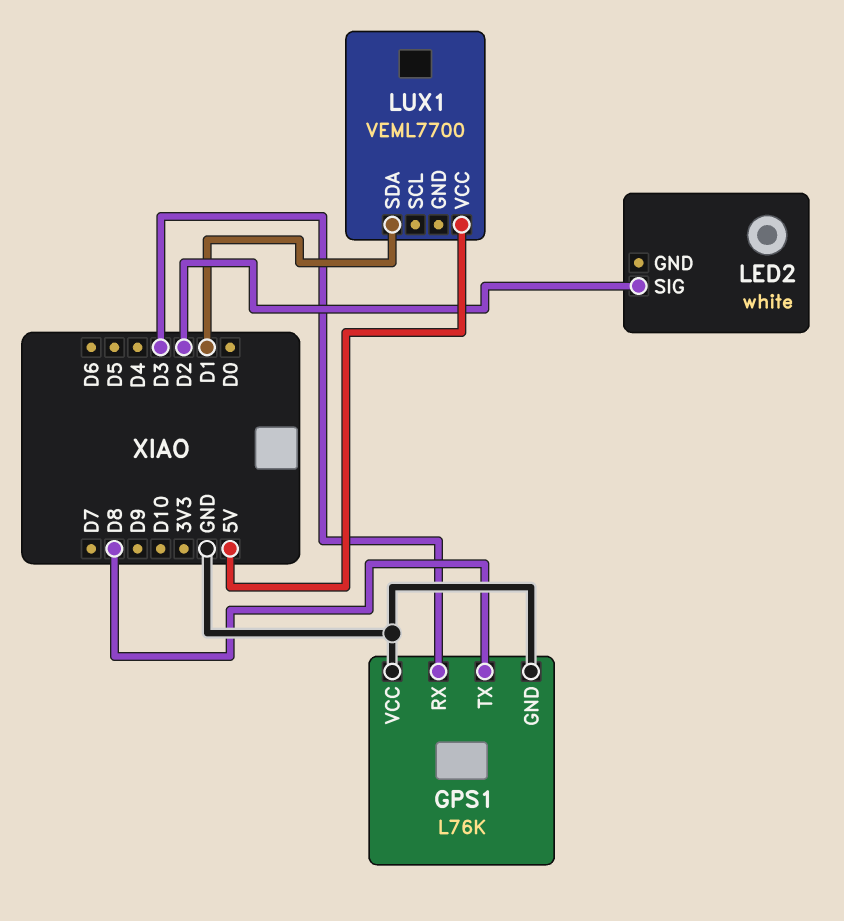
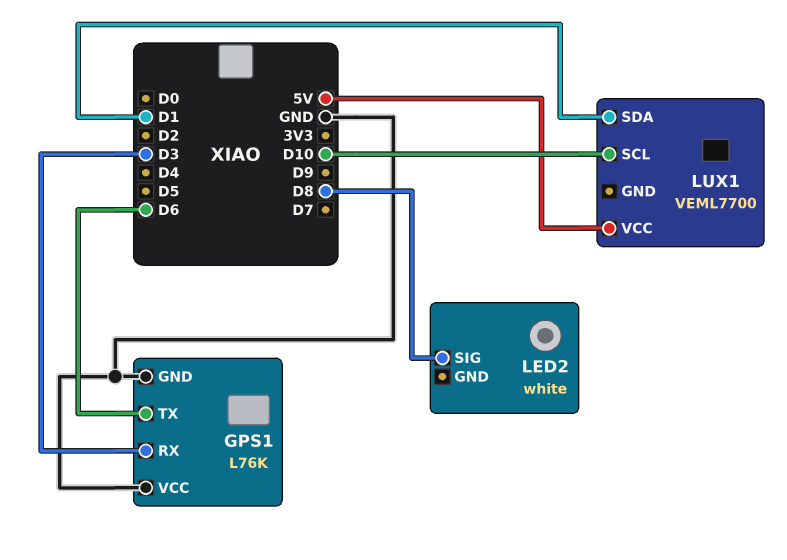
GPS1 pin TX: D8 -> D6
LED2 pin SIG: D2 -> D8
LUX1 pin SCL: none -> D10

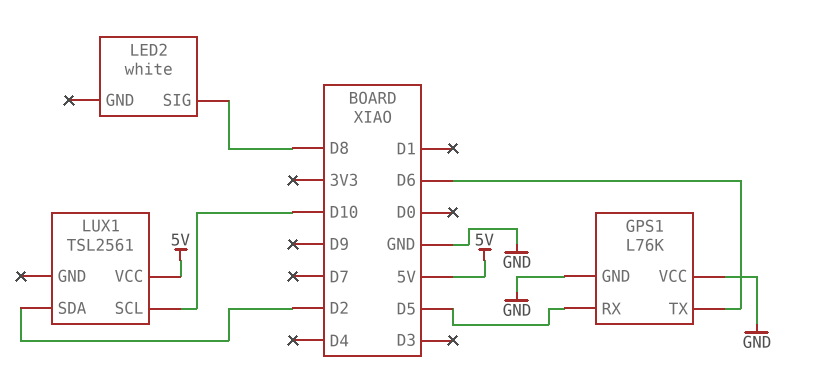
GPS1 pin RX: D3 -> D5
LUX1: VEML7700 -> TSL2561
LUX1 pin SDA: D1 -> D2

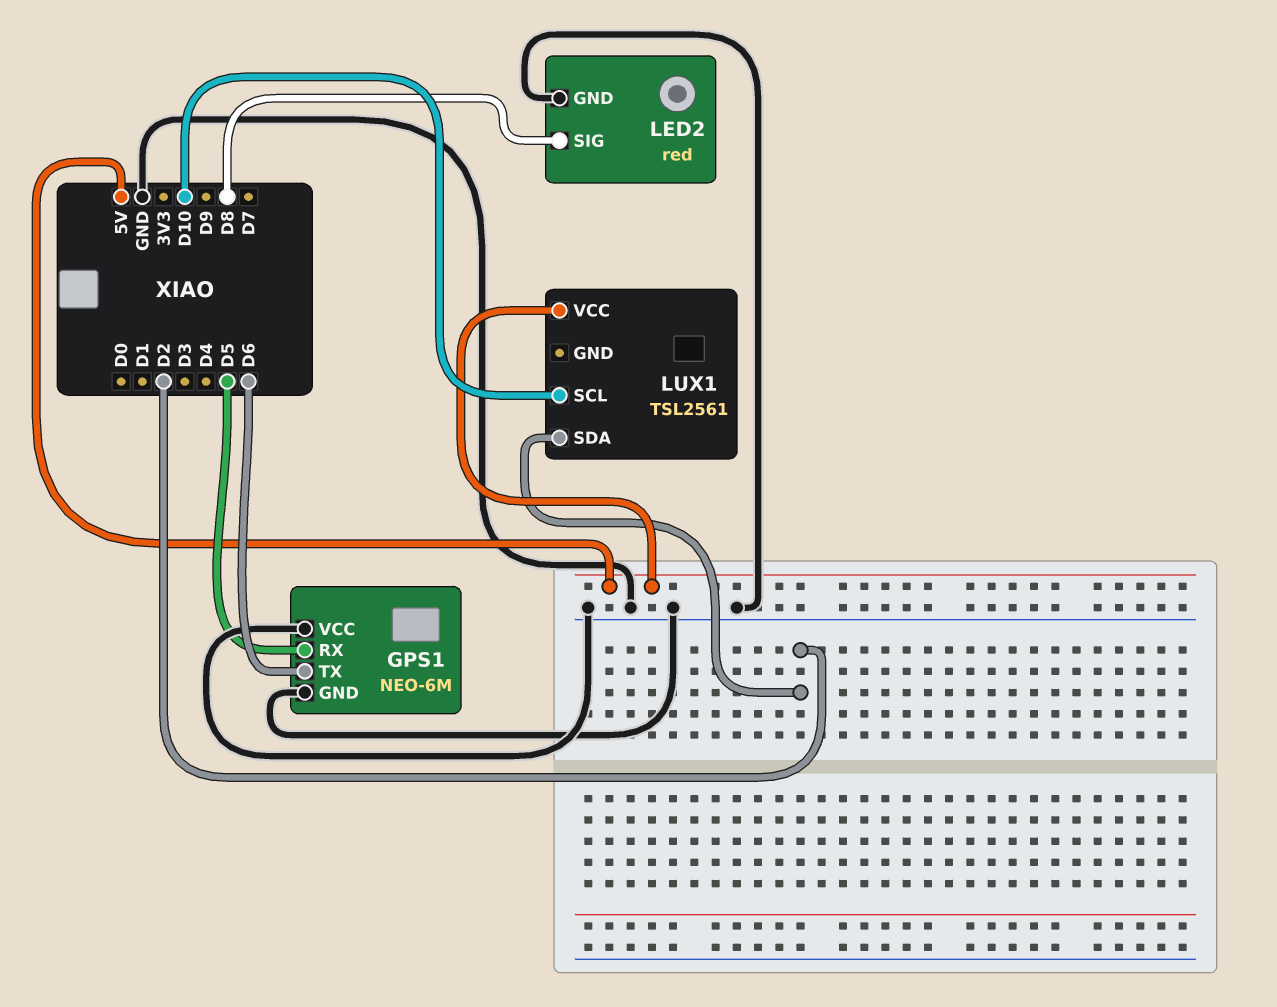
GPS1: L76K -> NEO-6M
LED2: white -> red
LED2 pin GND: none -> GND

